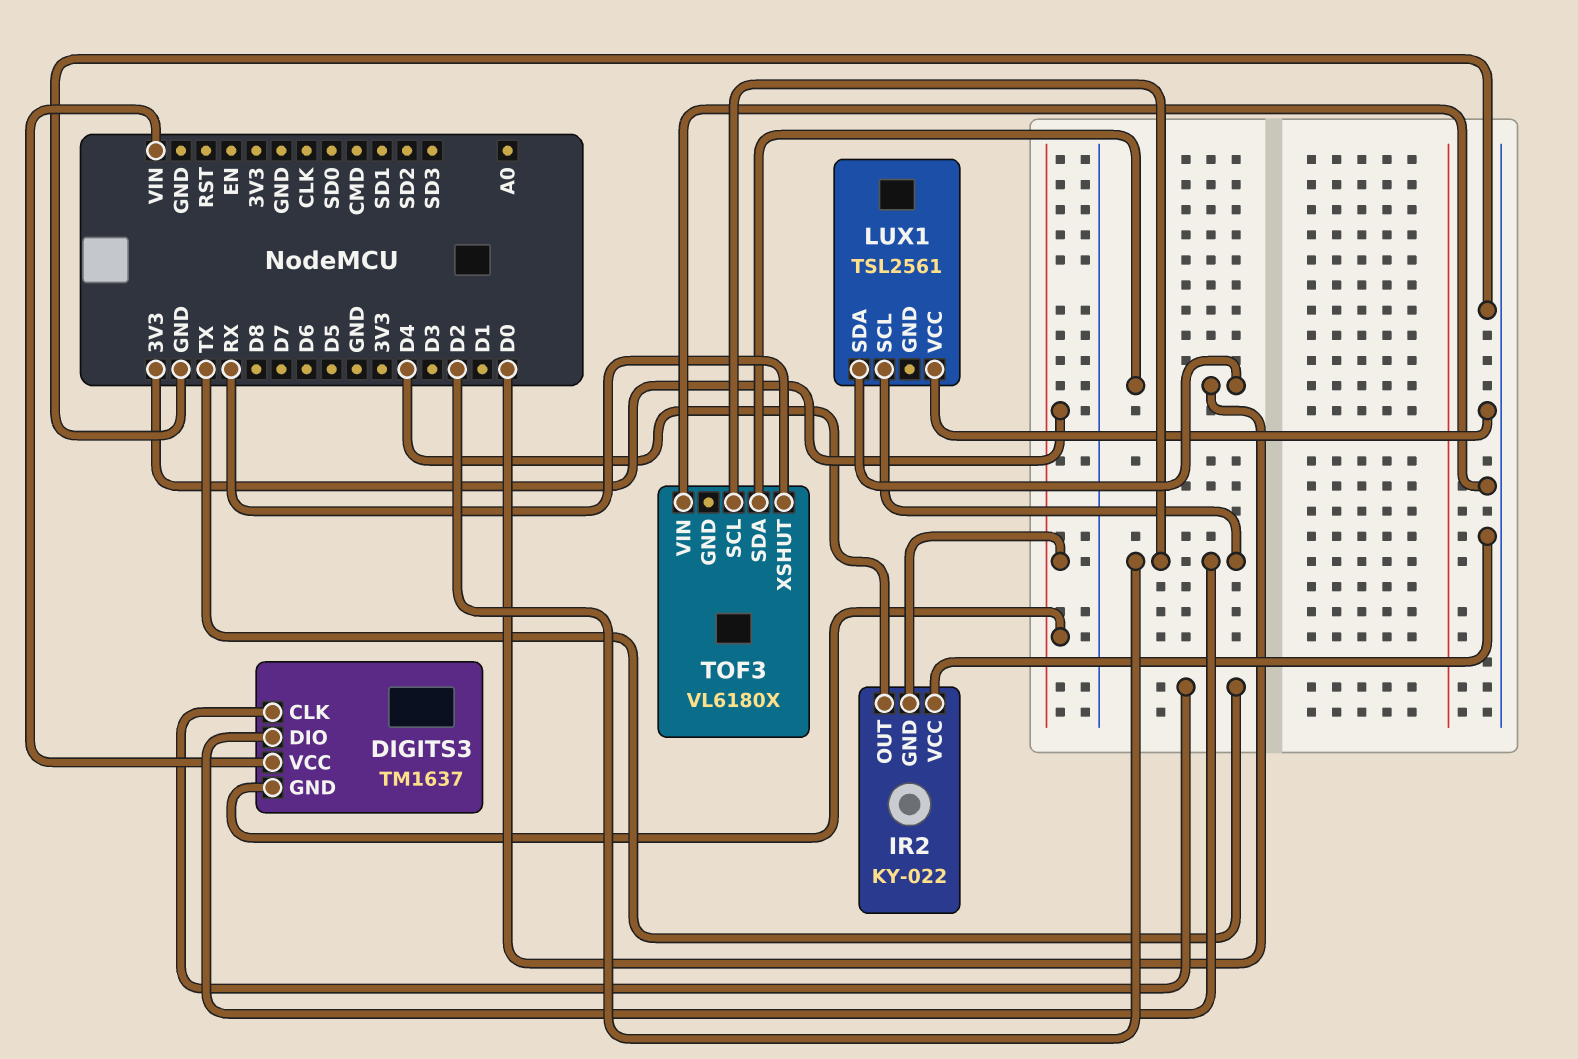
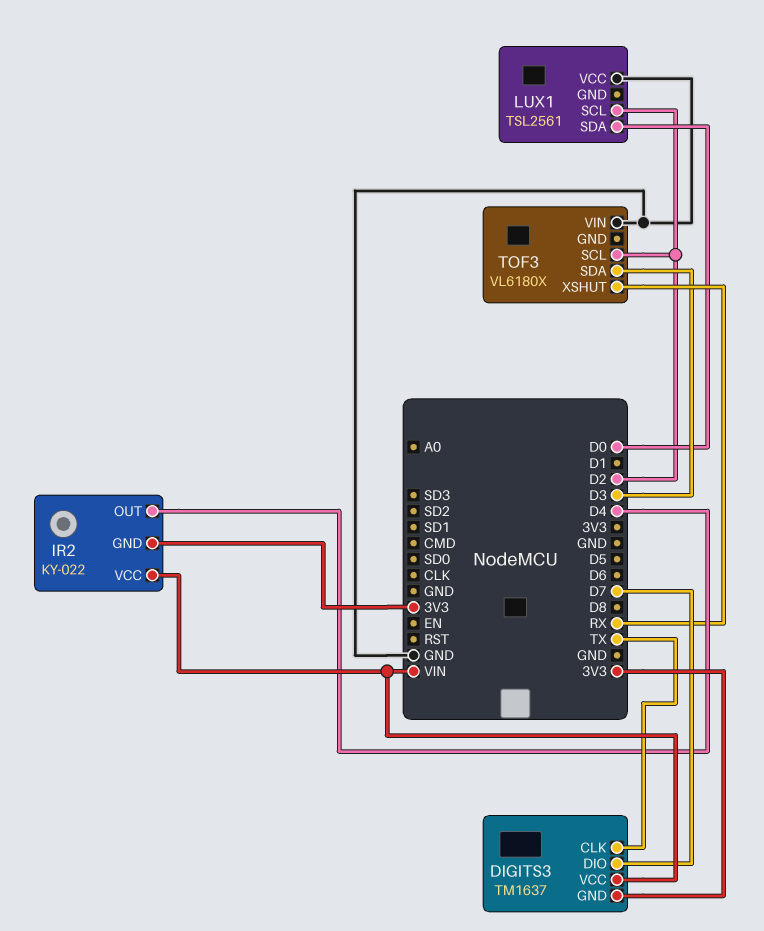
DIGITS3 pin DIO: D2 -> D7
IR2 pin VCC: GND -> VIN
TOF3 pin SDA: D0 -> D3

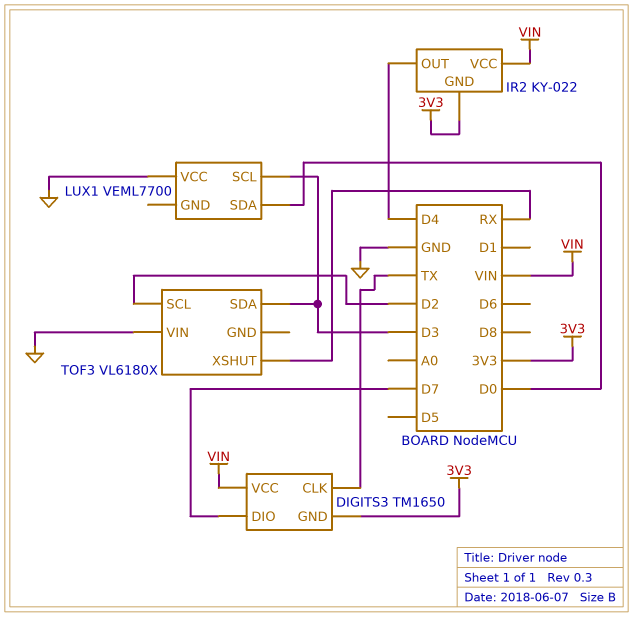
DIGITS3: TM1637 -> TM1650
LUX1: TSL2561 -> VEML7700
LUX1 pin SCL: D2 -> D3

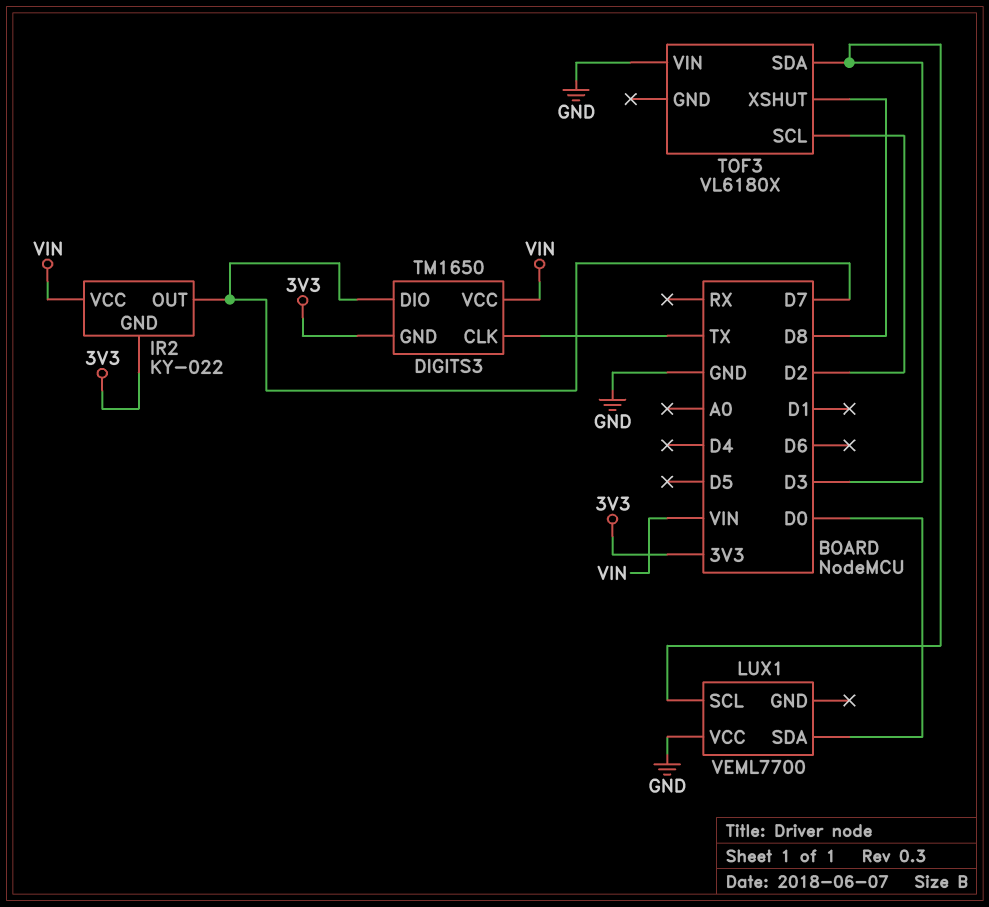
IR2 pin OUT: D4 -> D7
TOF3 pin XSHUT: RX -> D8

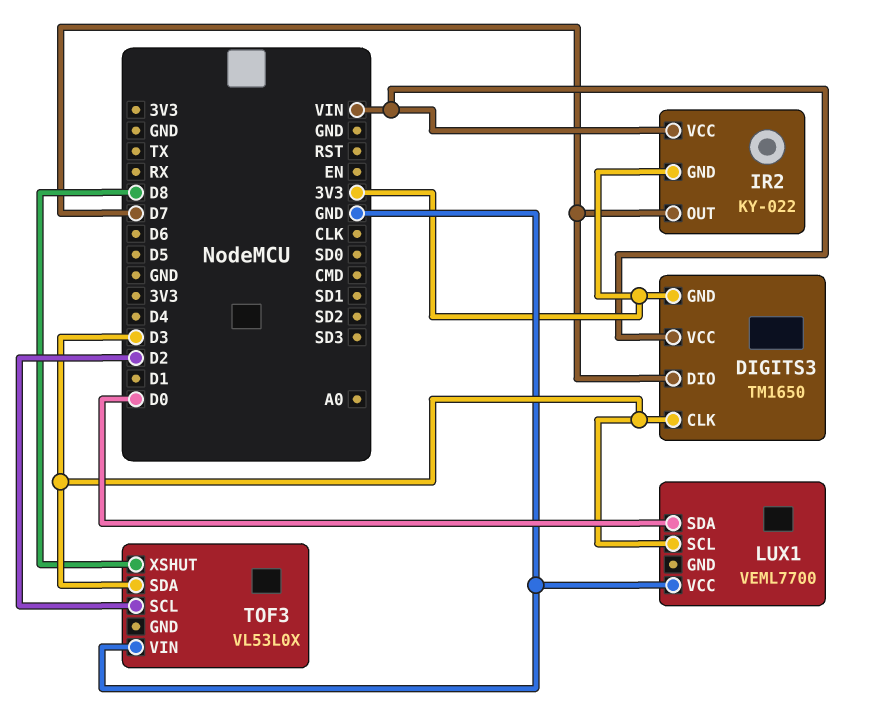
DIGITS3 pin CLK: TX -> D3
TOF3: VL6180X -> VL53L0X

